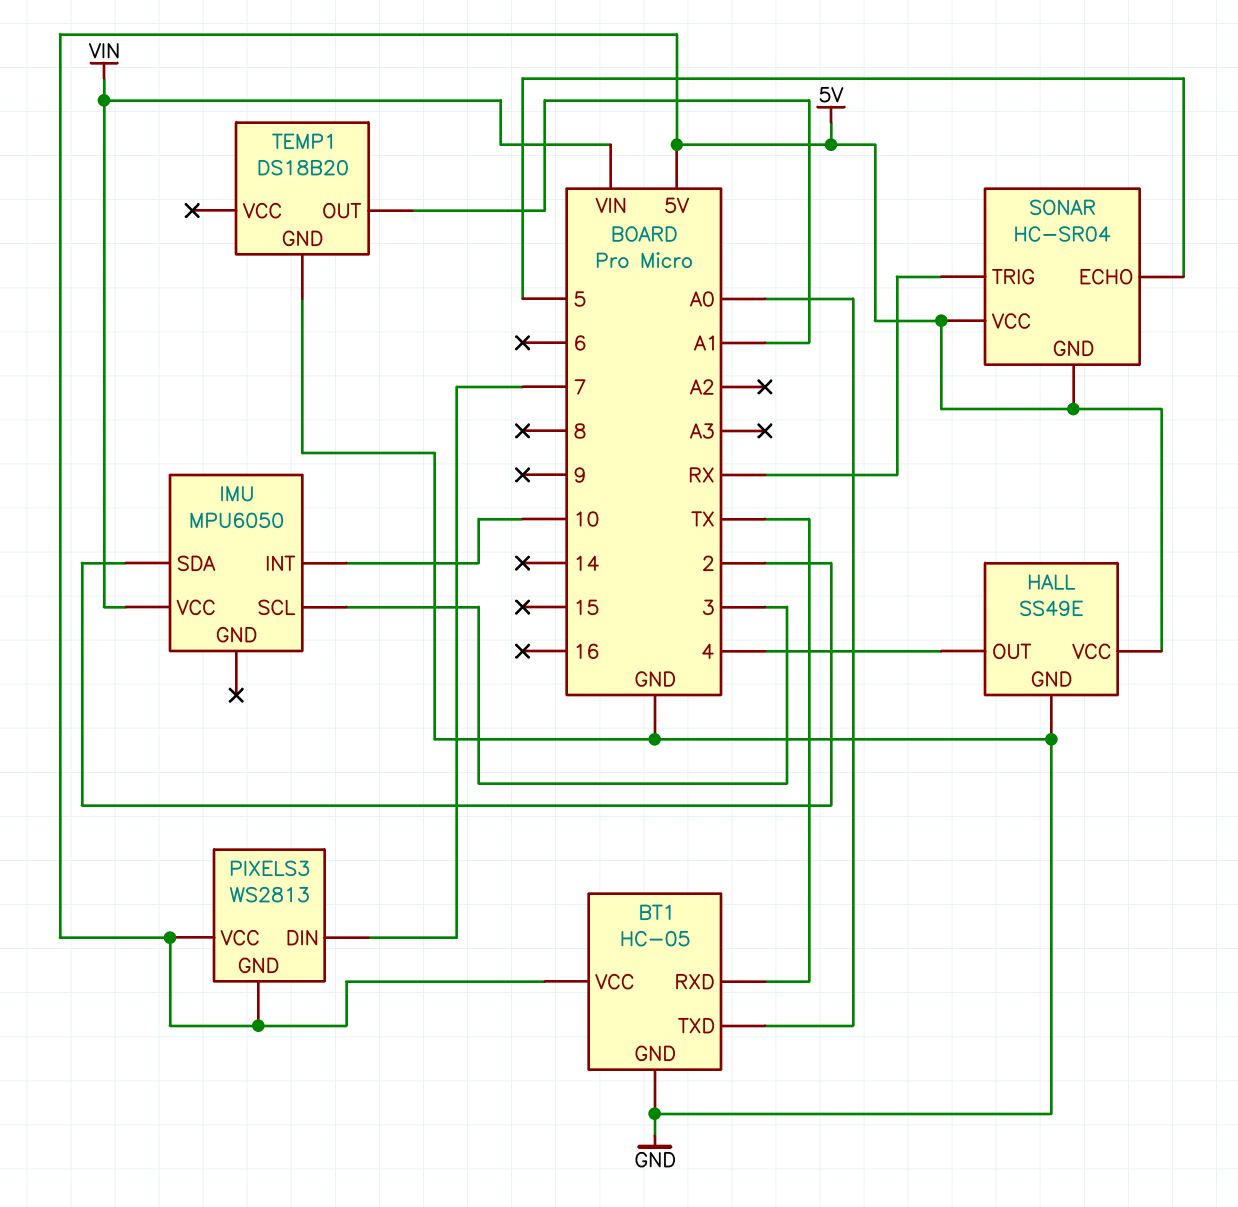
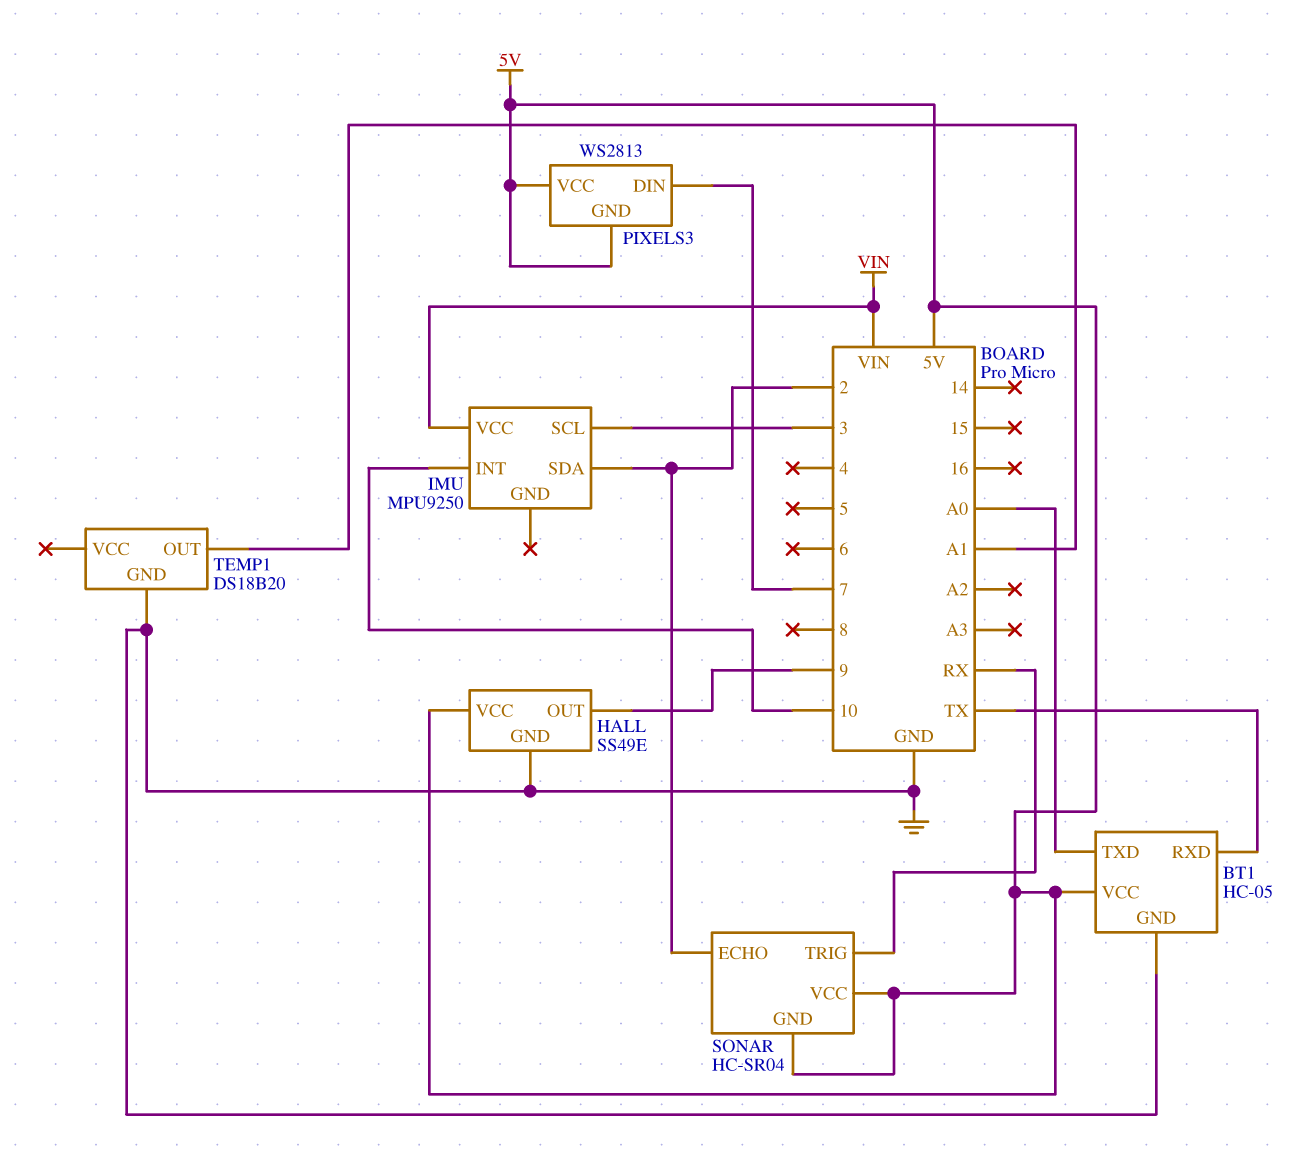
HALL pin OUT: 4 -> 9
IMU: MPU6050 -> MPU9250
SONAR pin ECHO: 5 -> 2

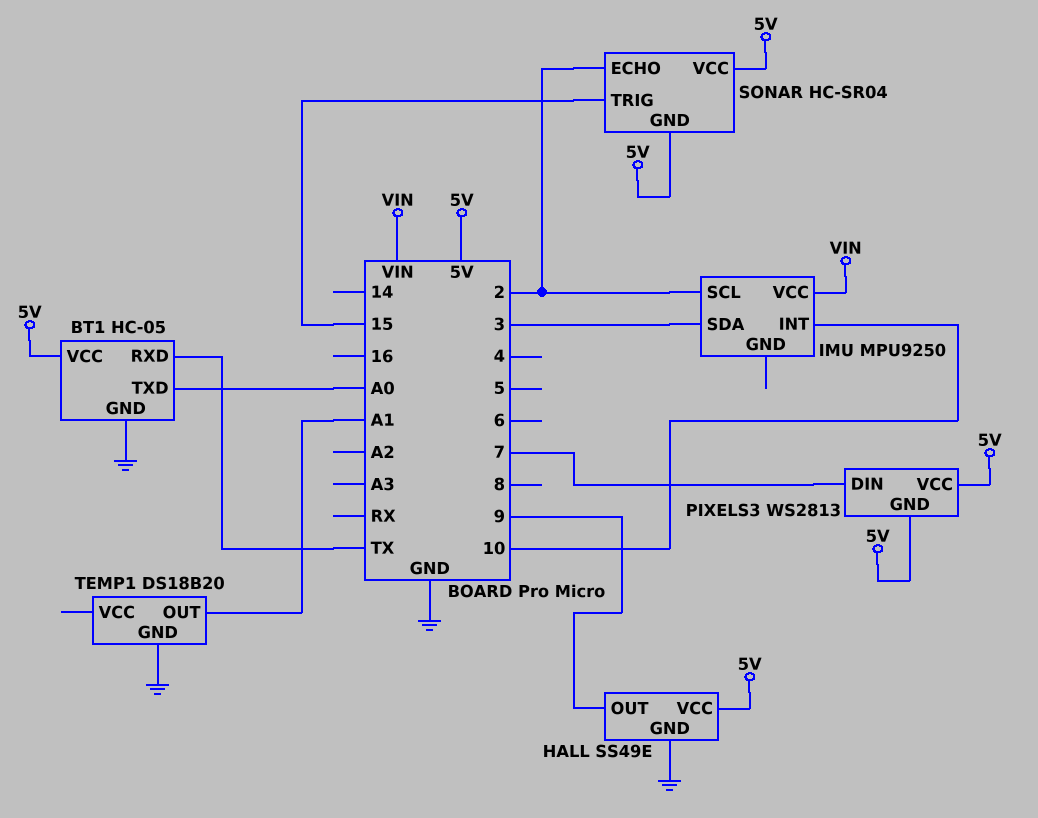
IMU pin SCL: 3 -> 2
IMU pin SDA: 2 -> 3
SONAR pin TRIG: RX -> 15

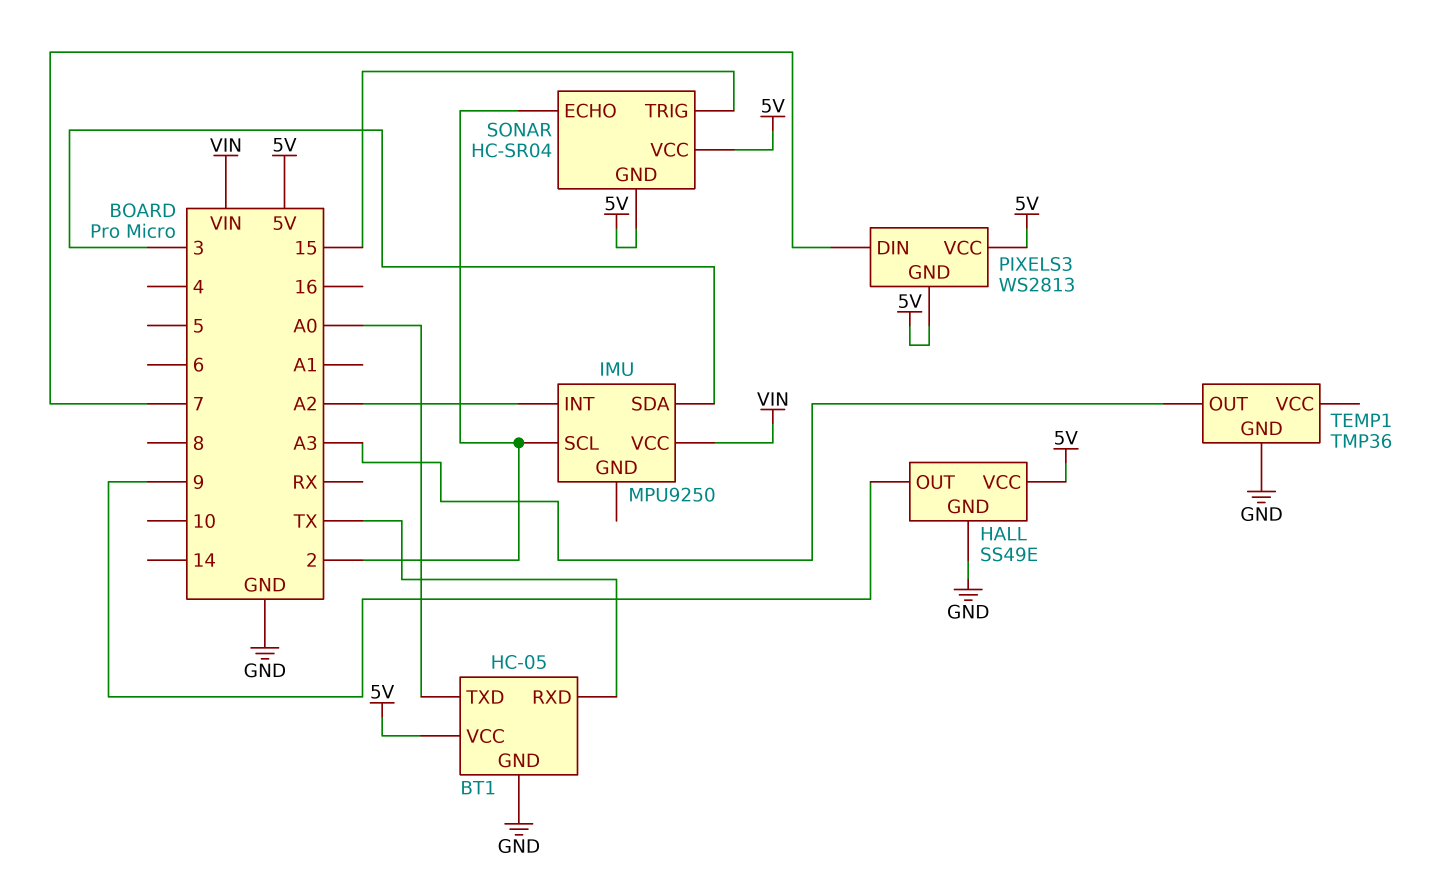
IMU pin INT: 10 -> A2
TEMP1: DS18B20 -> TMP36
TEMP1 pin OUT: A1 -> A3

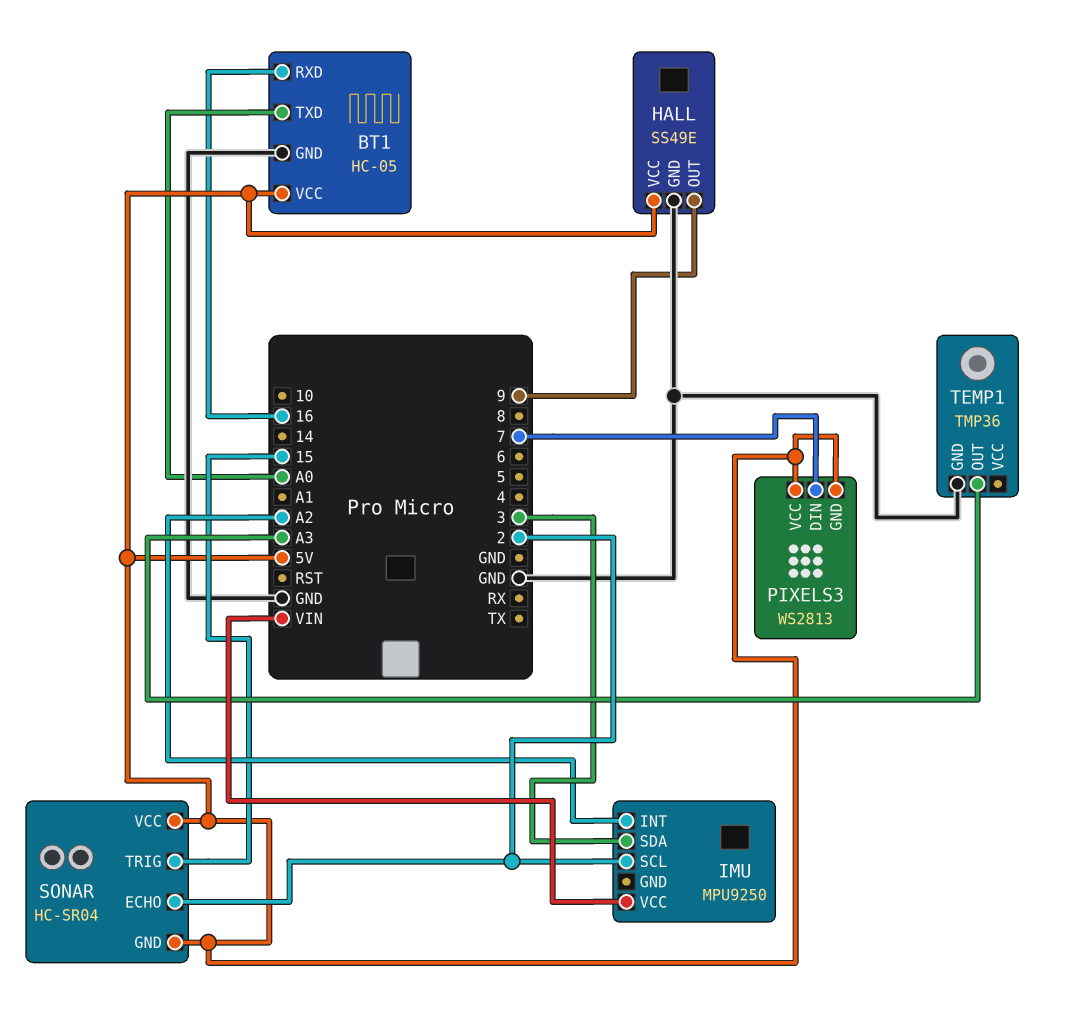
BT1 pin RXD: TX -> 16

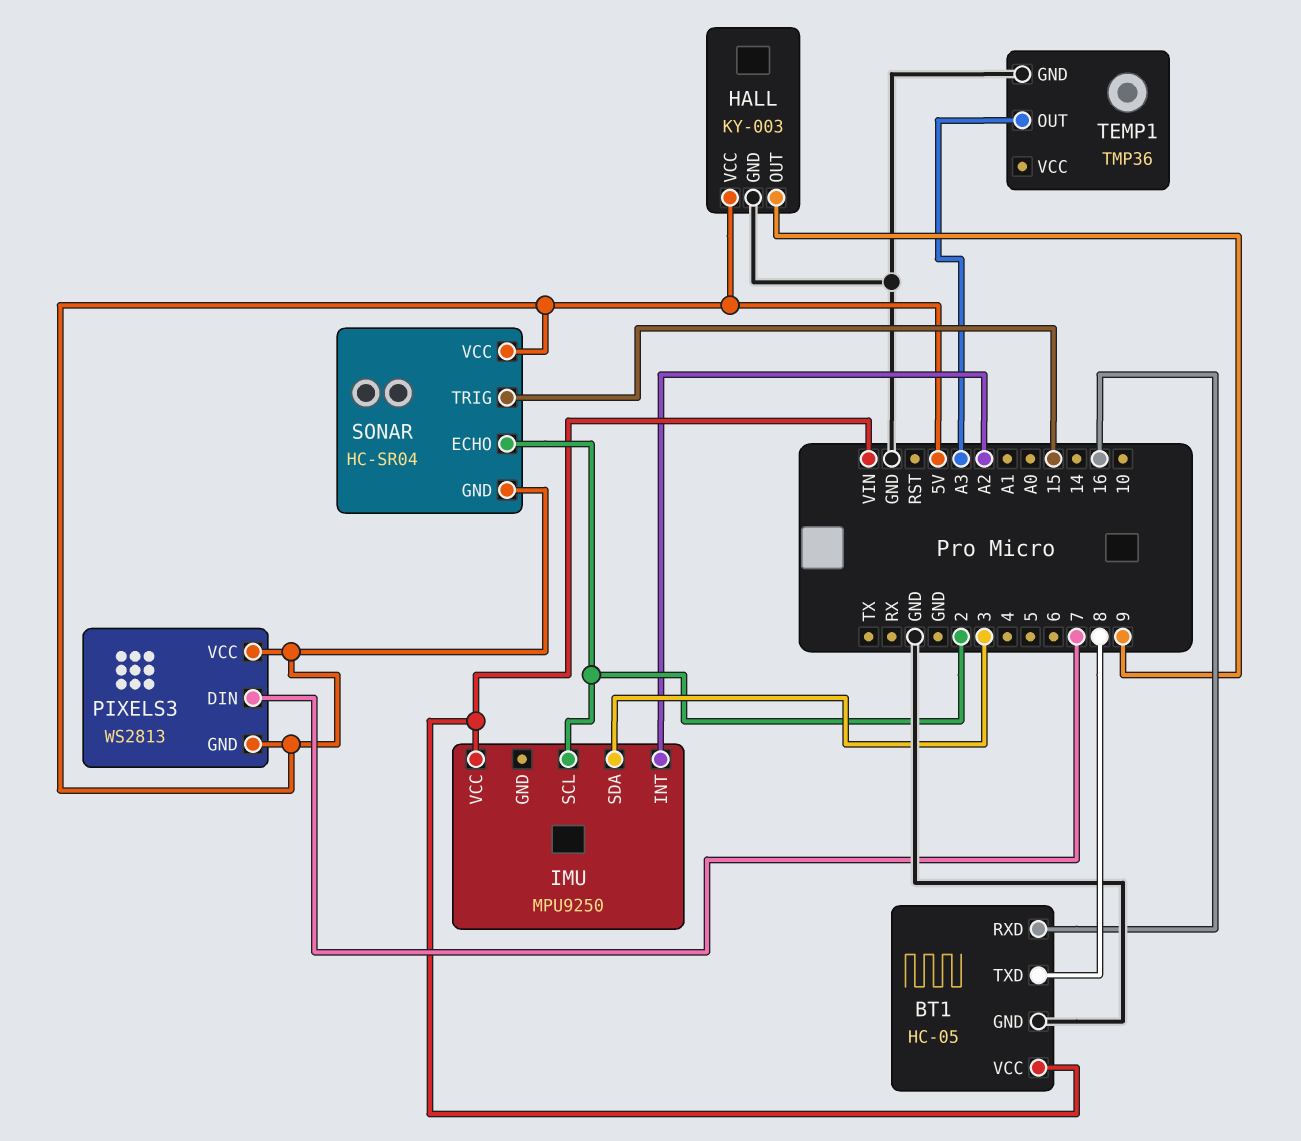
BT1 pin TXD: A0 -> 8
BT1 pin VCC: 5V -> VIN
HALL: SS49E -> KY-003

